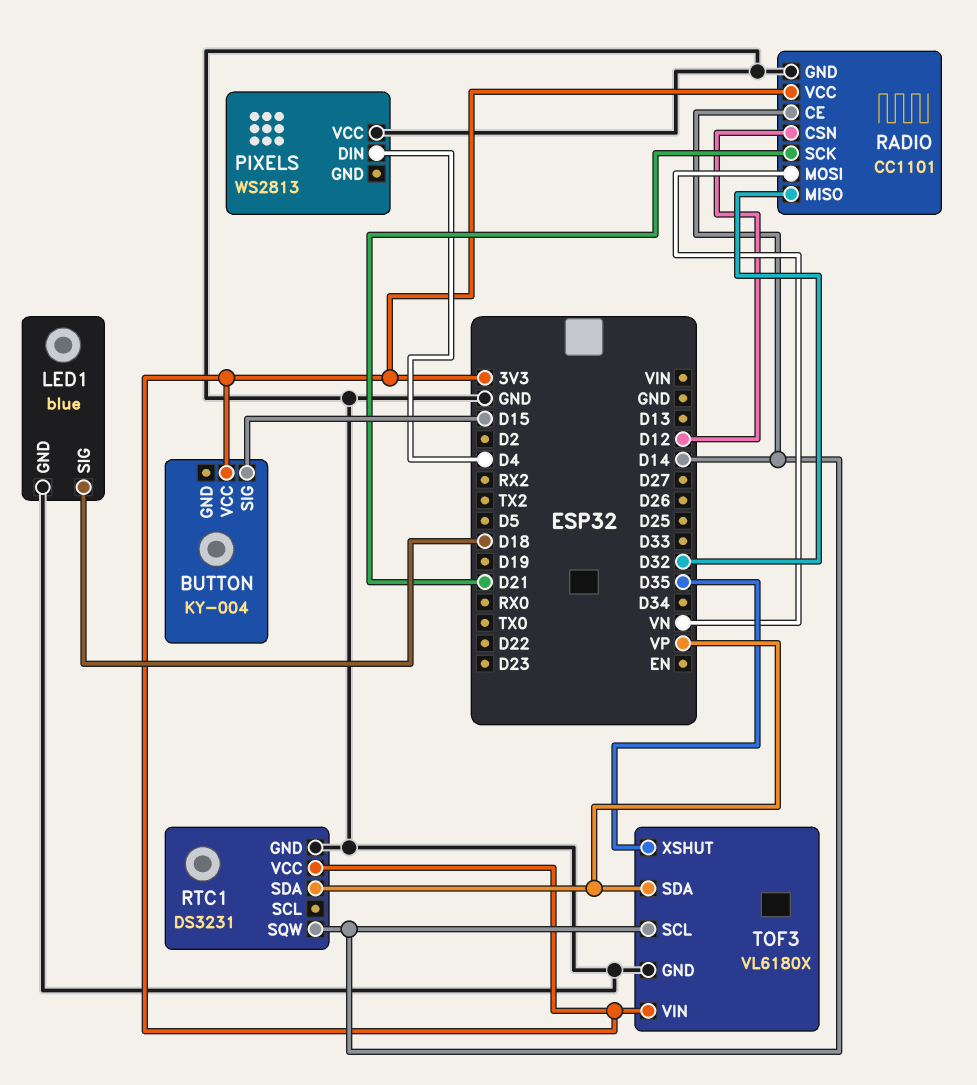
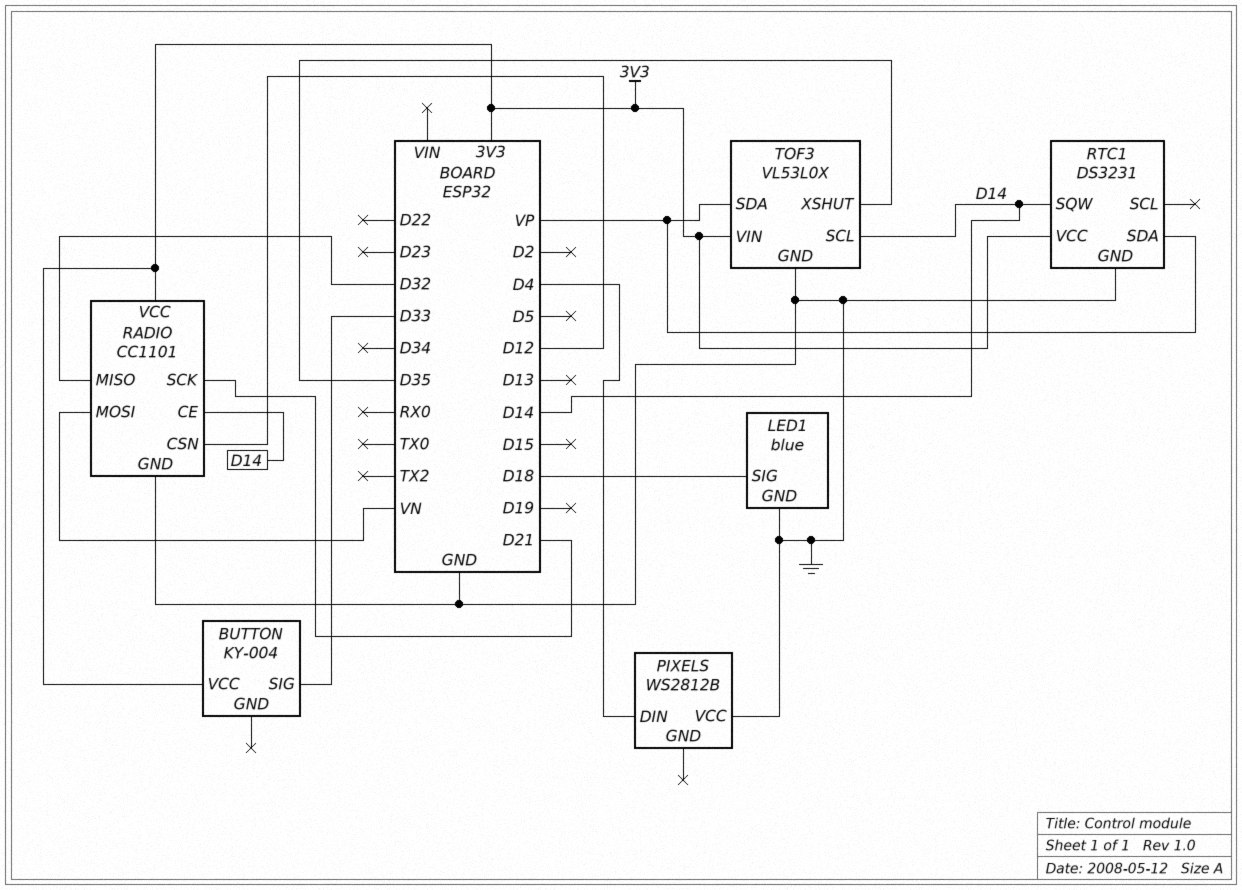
BUTTON pin SIG: D15 -> D33
PIXELS: WS2813 -> WS2812B
TOF3: VL6180X -> VL53L0X

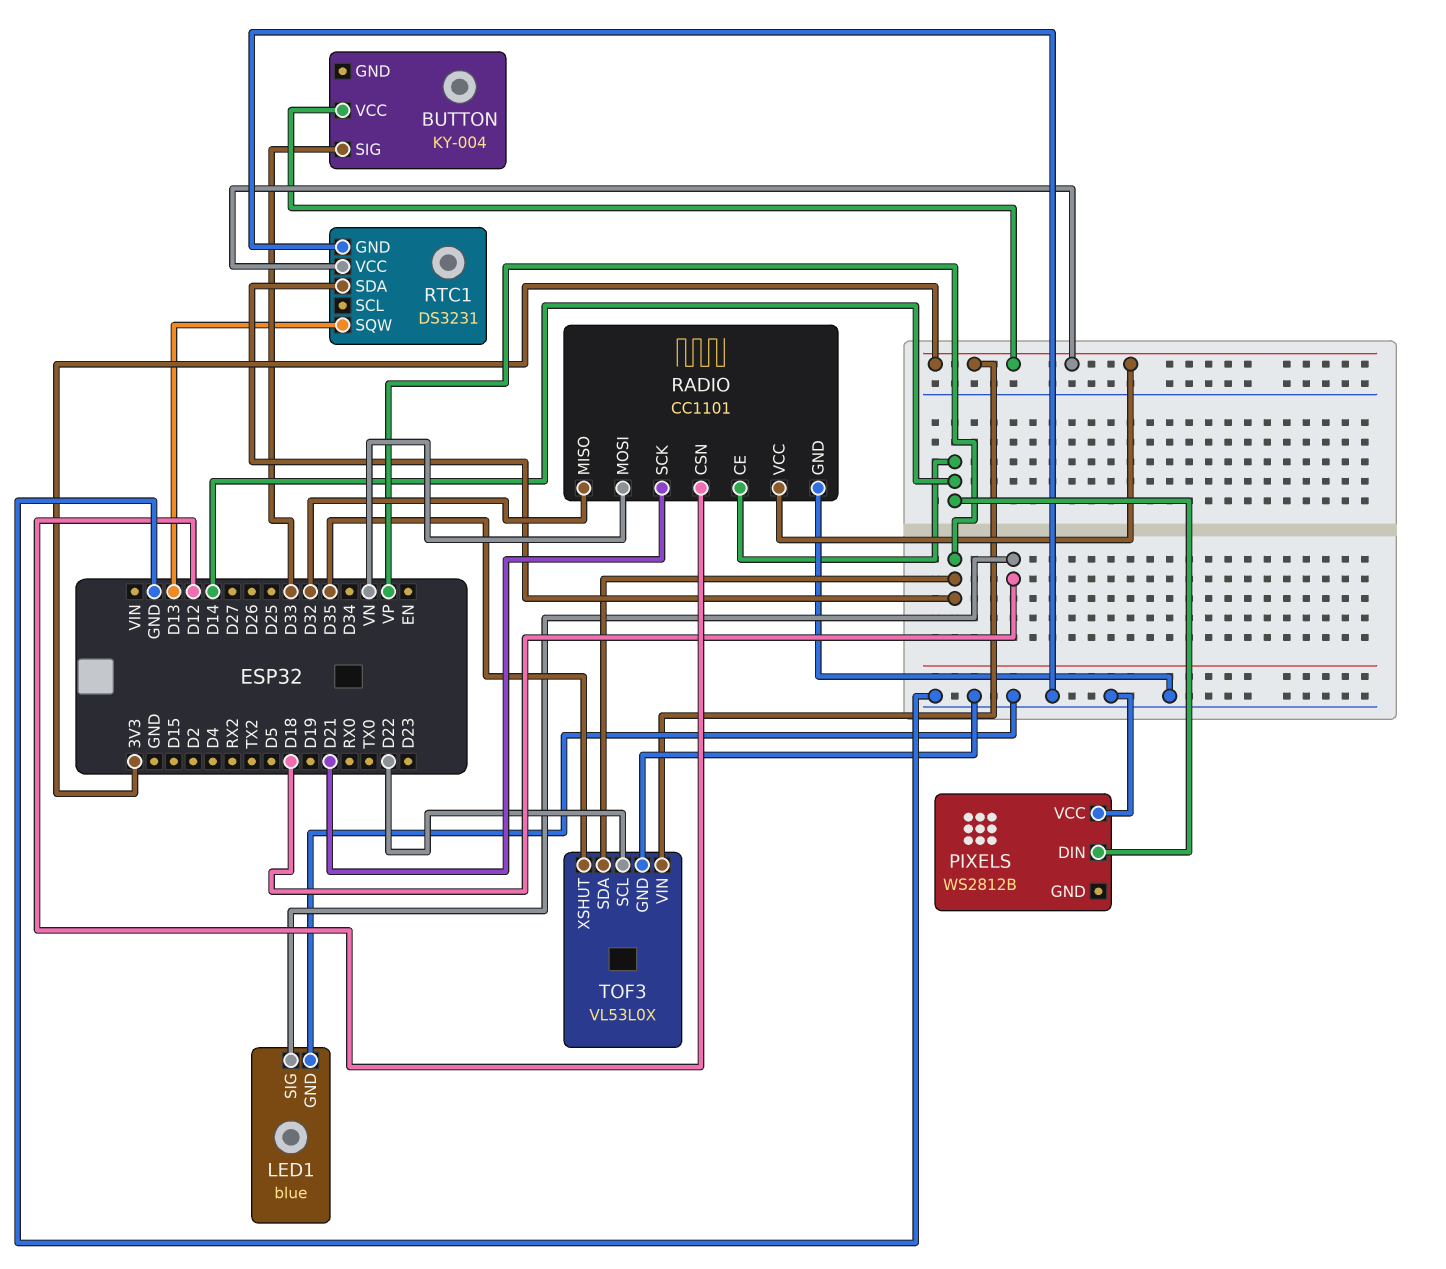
PIXELS pin DIN: D4 -> D14
RTC1 pin SQW: D14 -> D13
TOF3 pin SCL: D14 -> D22

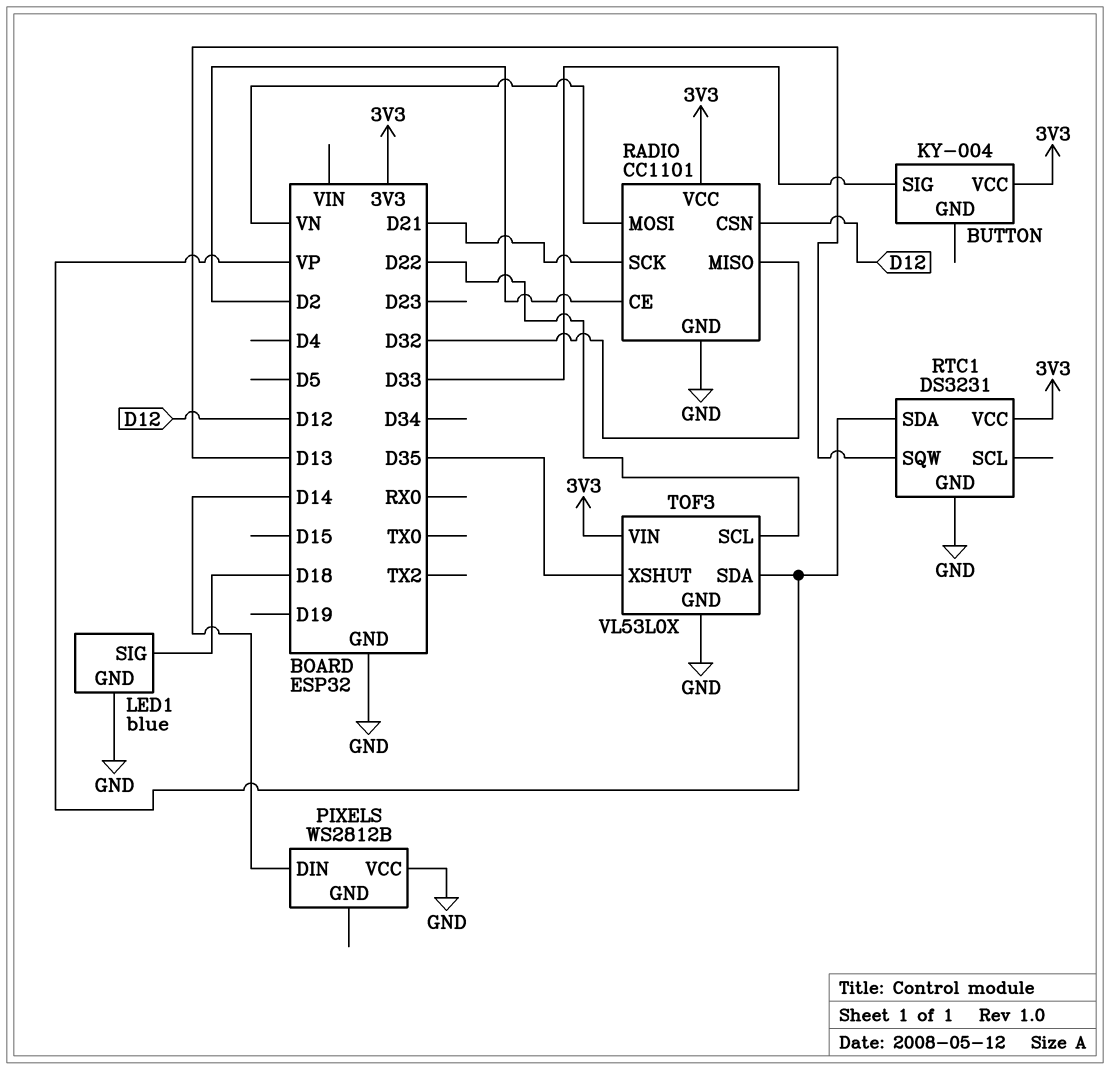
RADIO pin CE: D14 -> D2

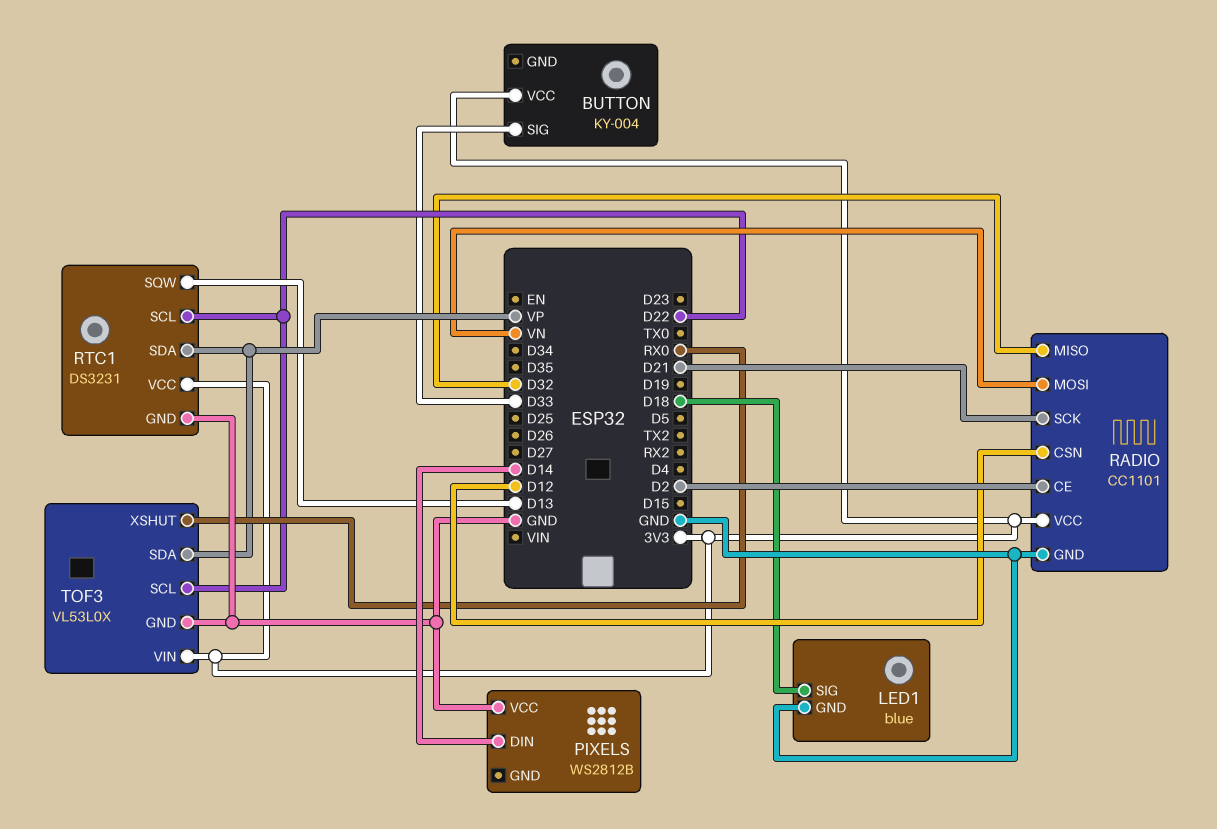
RTC1 pin SCL: none -> D22
TOF3 pin XSHUT: D35 -> RX0

